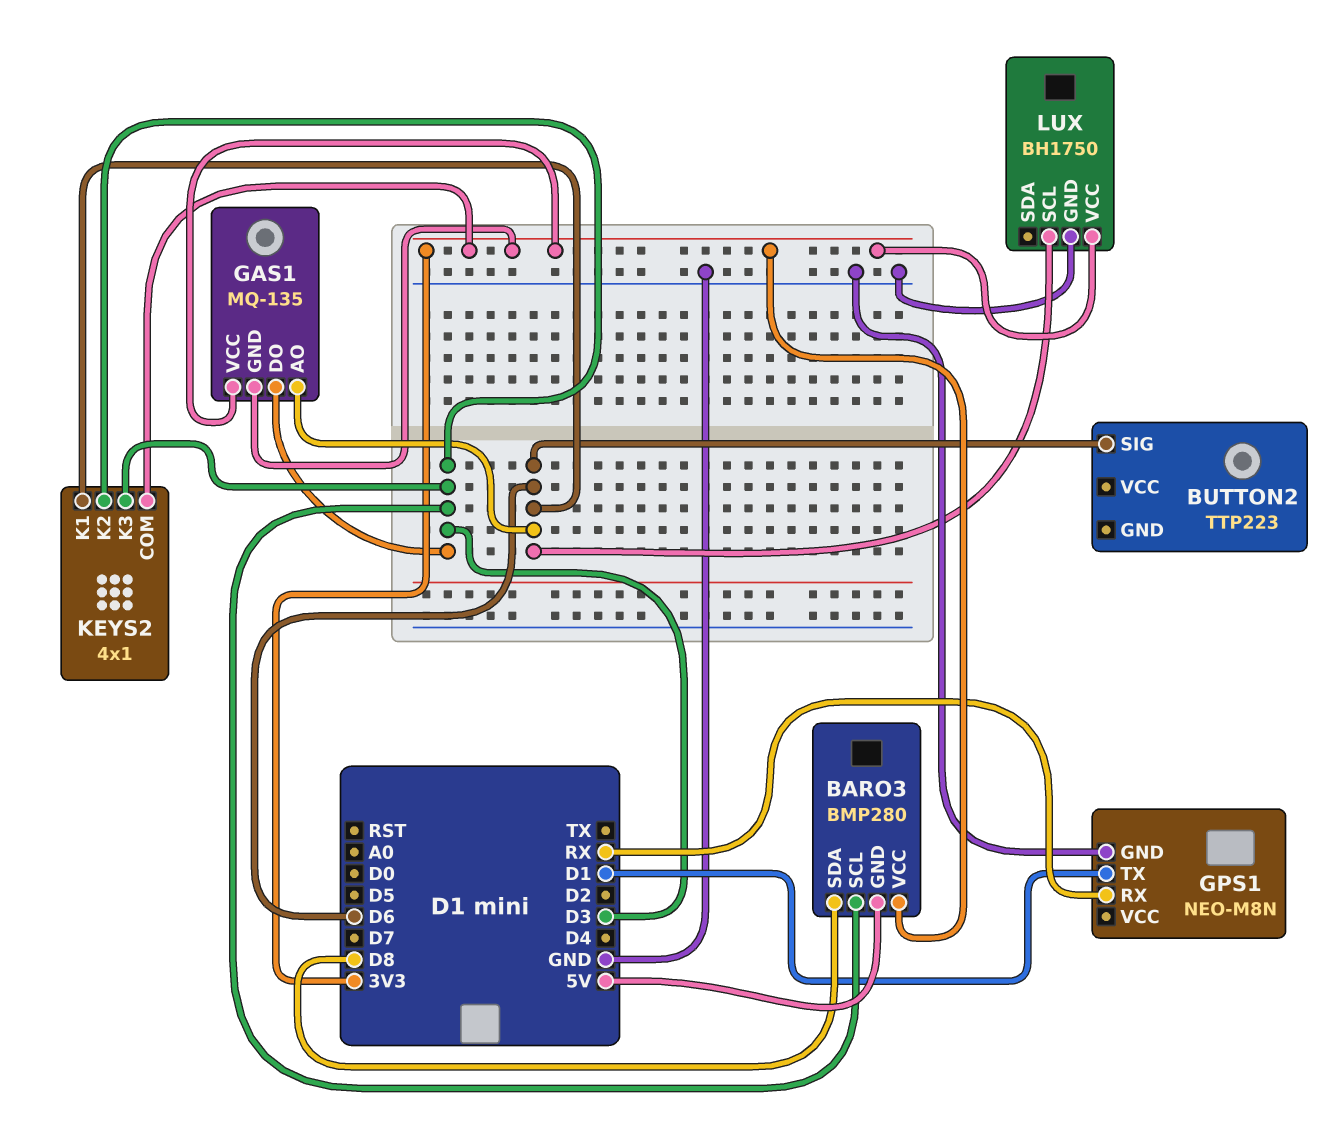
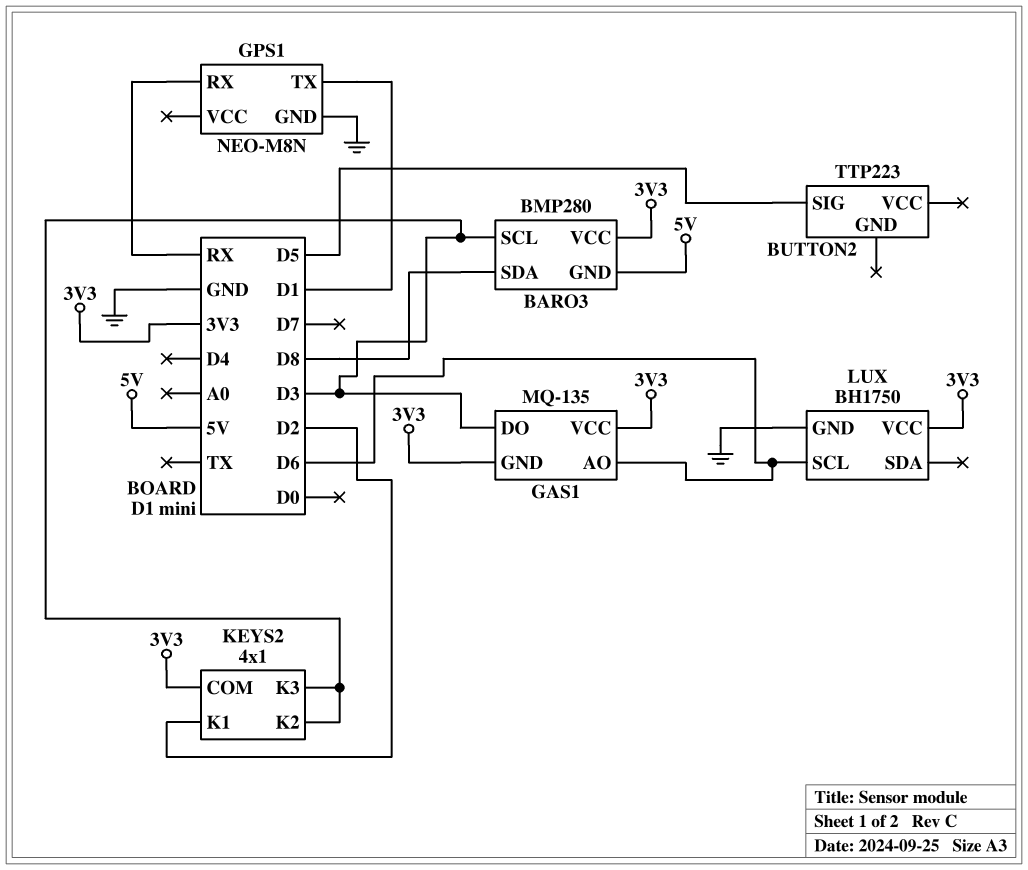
BUTTON2 pin SIG: D6 -> D5
KEYS2 pin K1: D6 -> D2

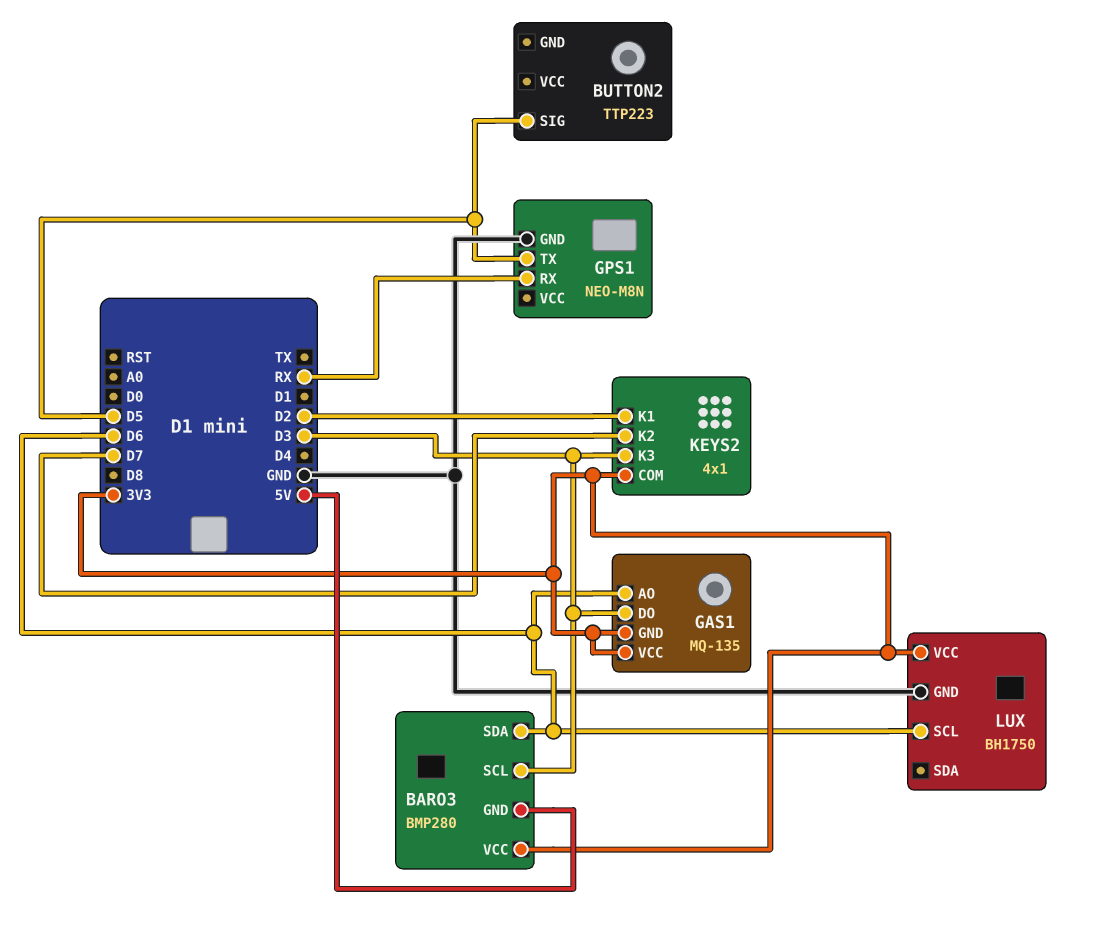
BARO3 pin SDA: D8 -> D6
GPS1 pin TX: D1 -> D5
KEYS2 pin K2: D3 -> D7

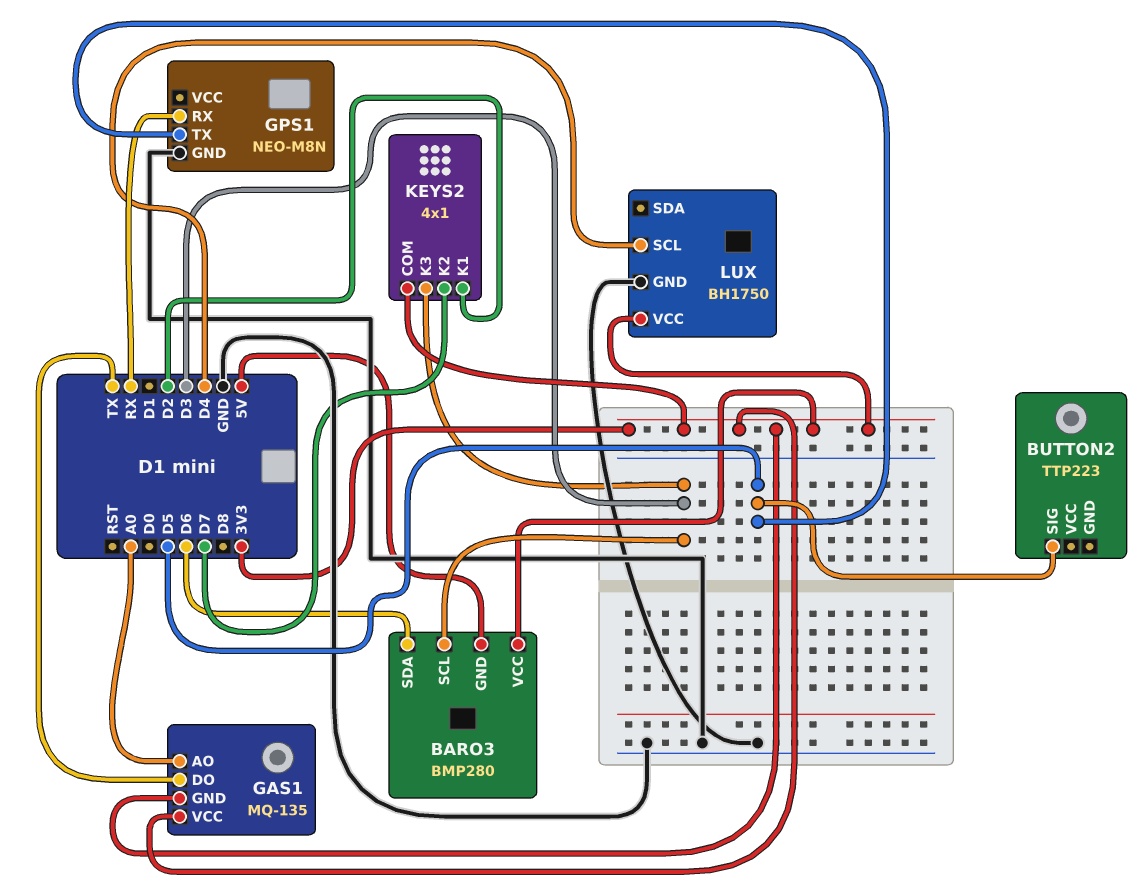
GAS1 pin AO: D6 -> A0
GAS1 pin DO: D3 -> TX
LUX pin SCL: D6 -> D4

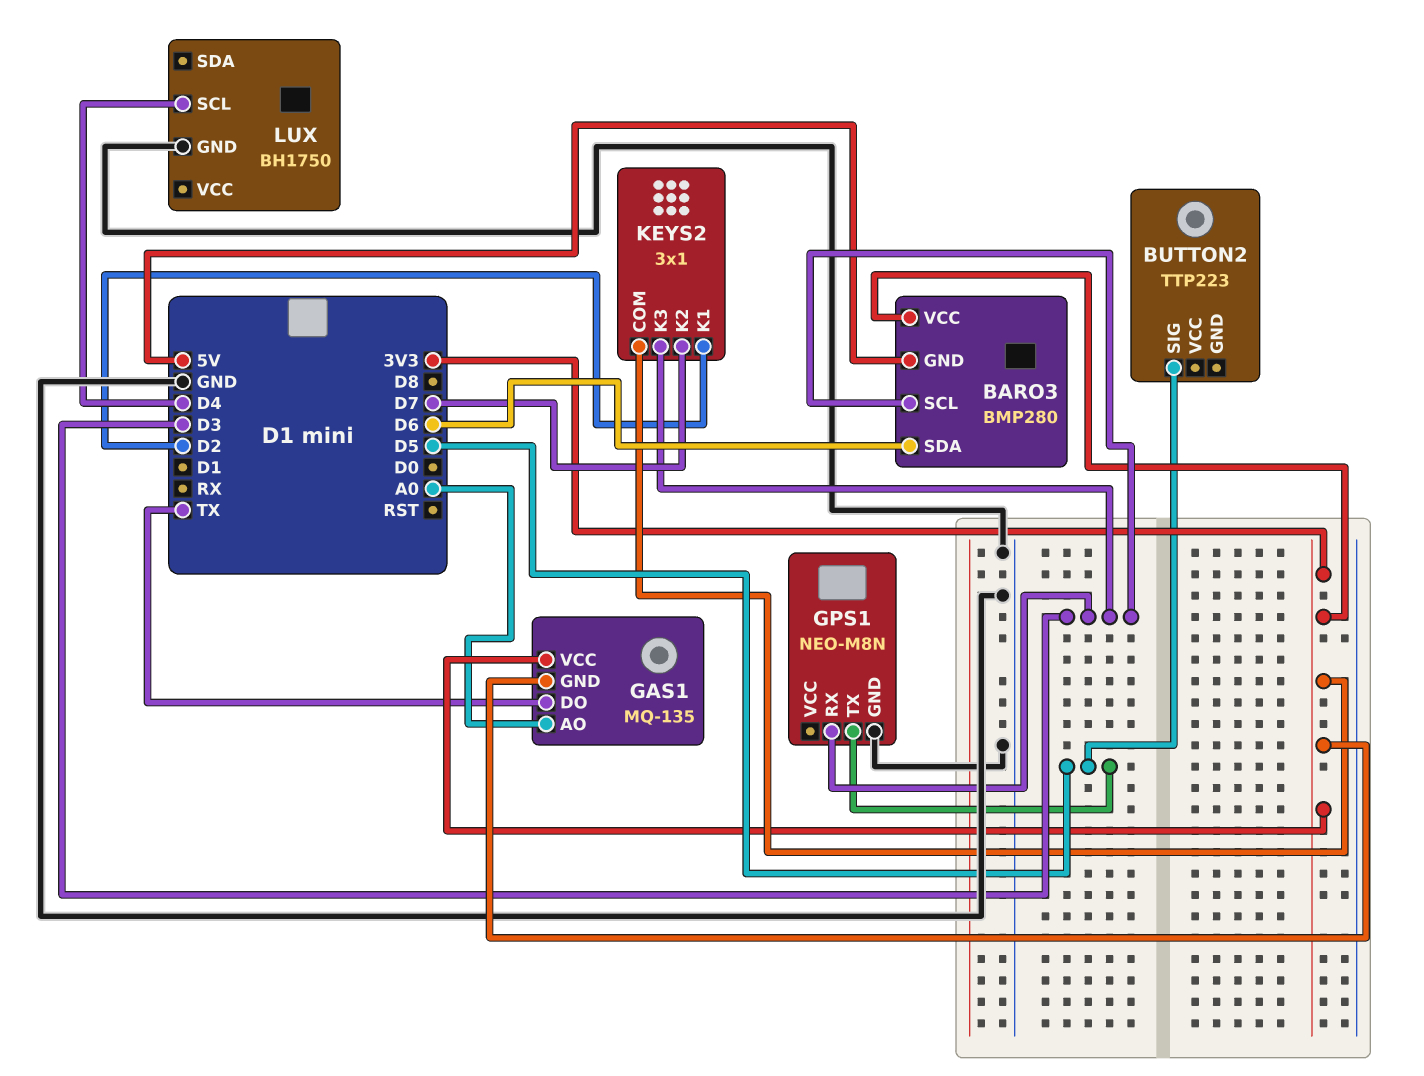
GPS1 pin RX: RX -> D3
KEYS2: 4x1 -> 3x1
LUX pin VCC: 3V3 -> none

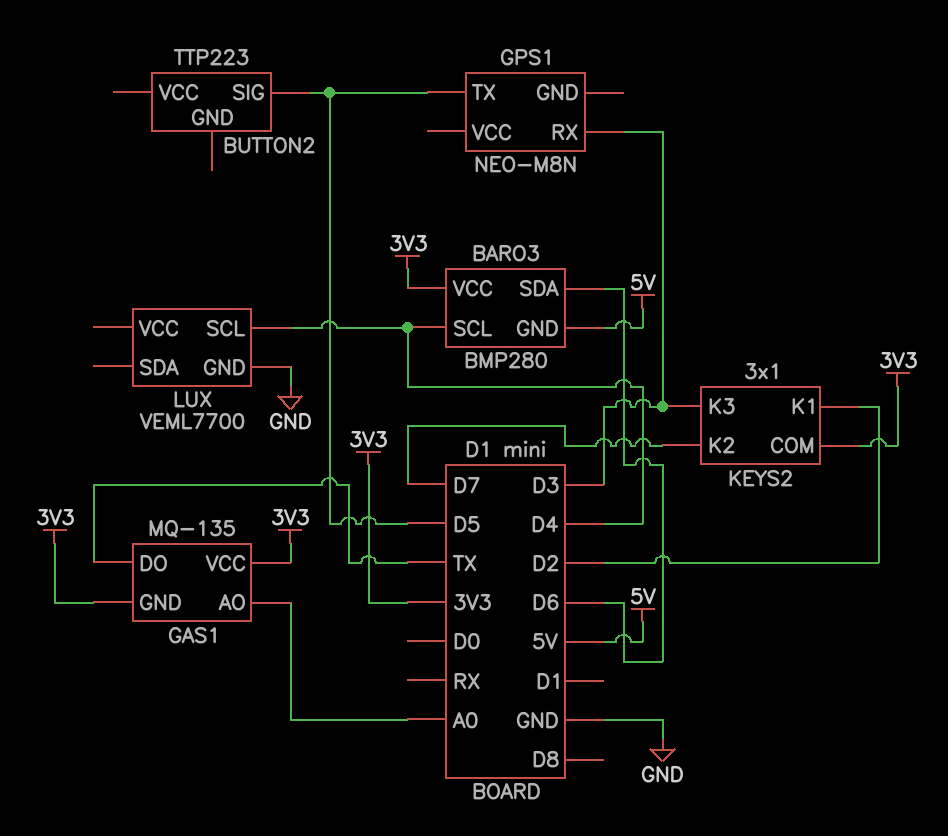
BARO3 pin SCL: D3 -> D4
GPS1 pin GND: GND -> none
LUX: BH1750 -> VEML7700

